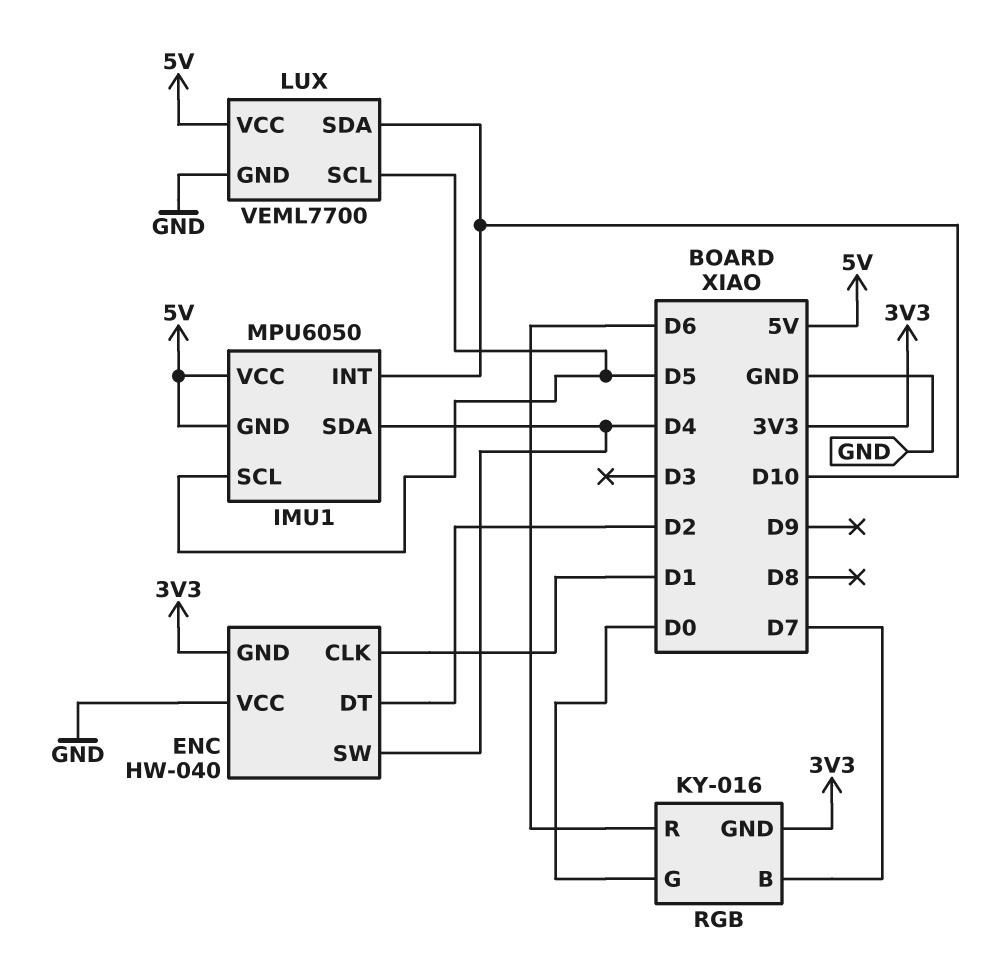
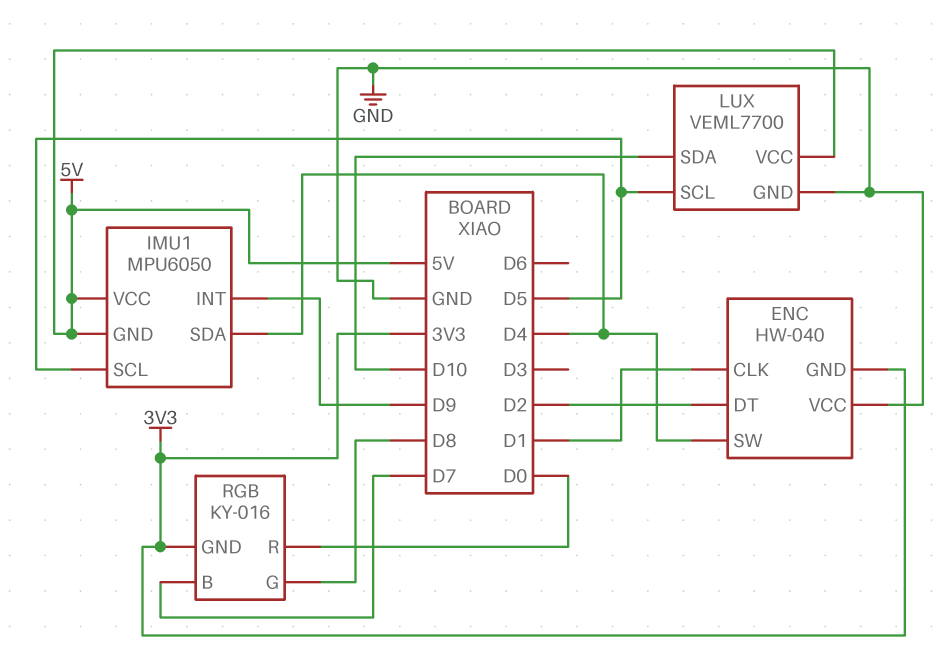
IMU1 pin INT: D10 -> D9
RGB pin G: D0 -> D8
RGB pin R: D6 -> D0

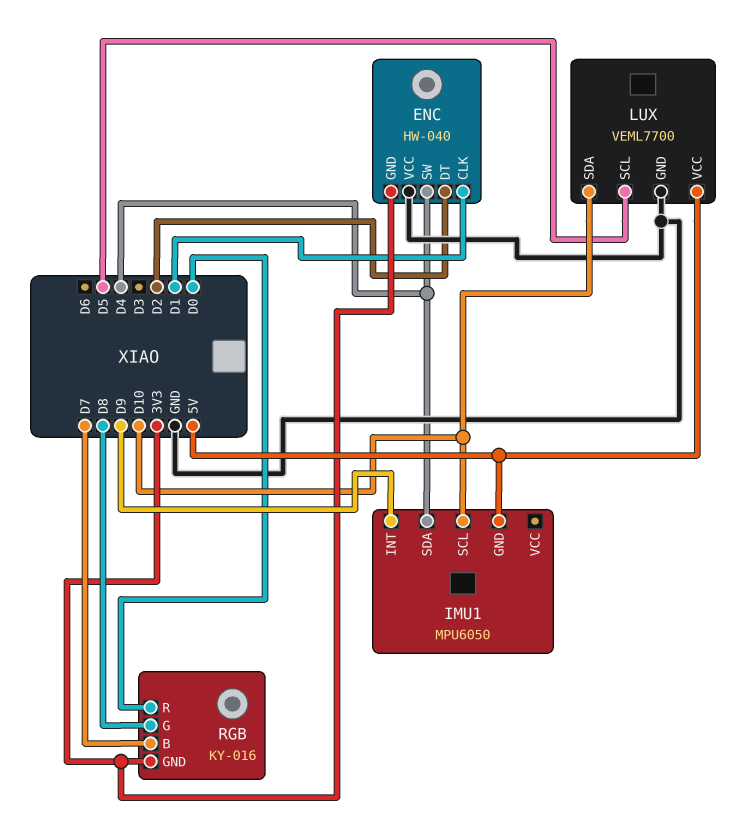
IMU1 pin SCL: D5 -> D10
IMU1 pin VCC: 5V -> none

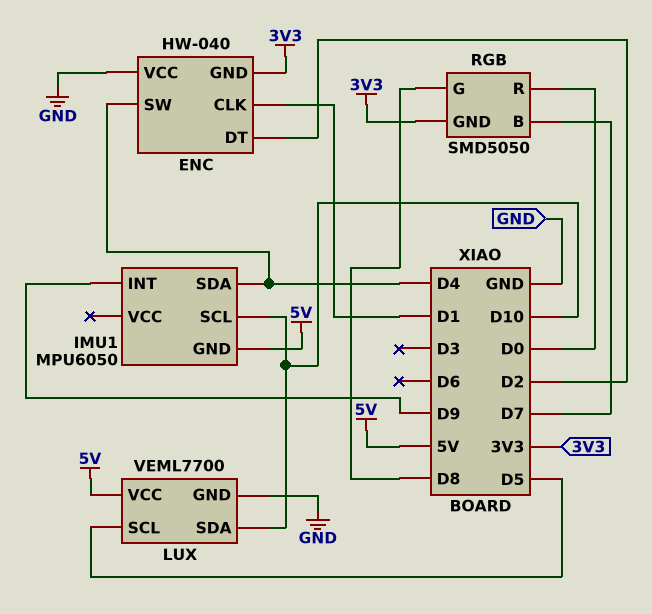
RGB: KY-016 -> SMD5050

